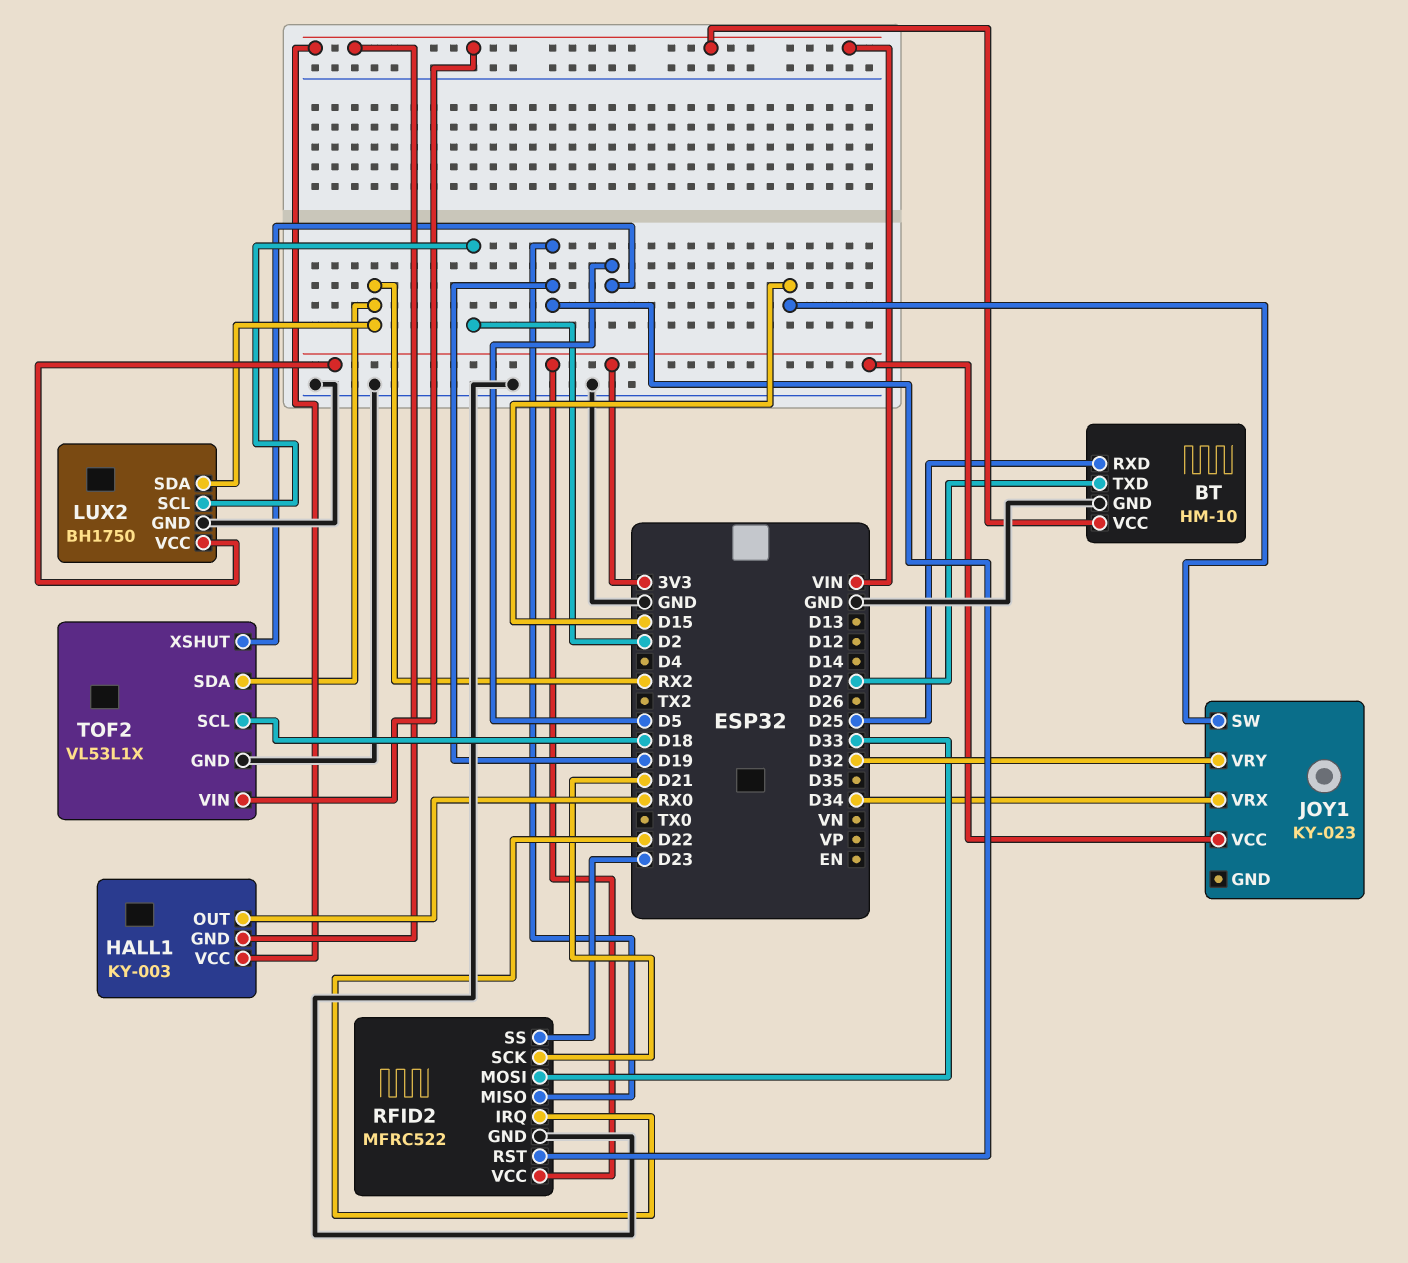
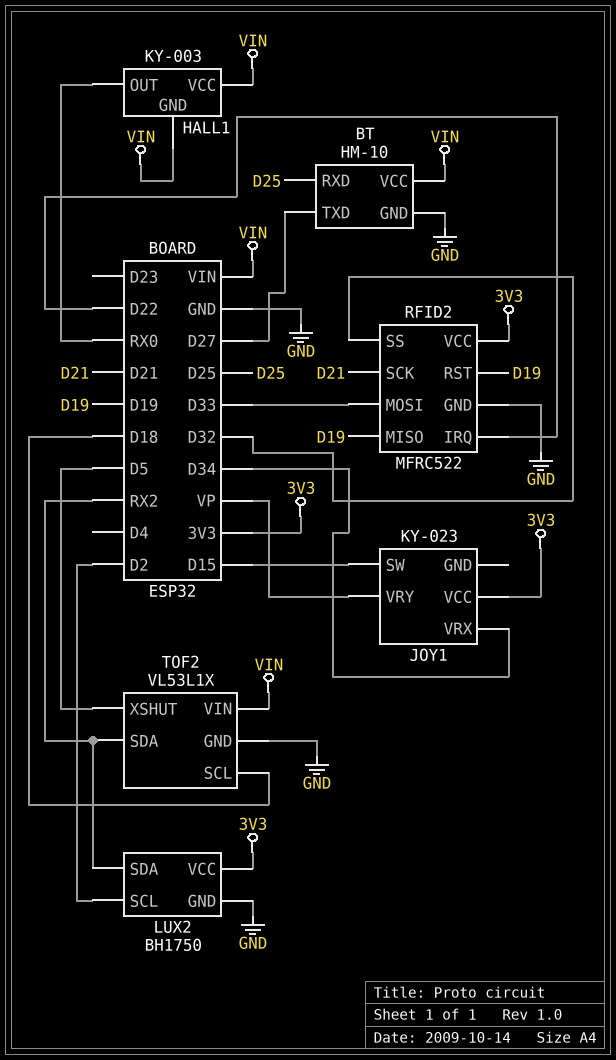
JOY1 pin VRY: D32 -> VP
RFID2 pin SS: D23 -> D32

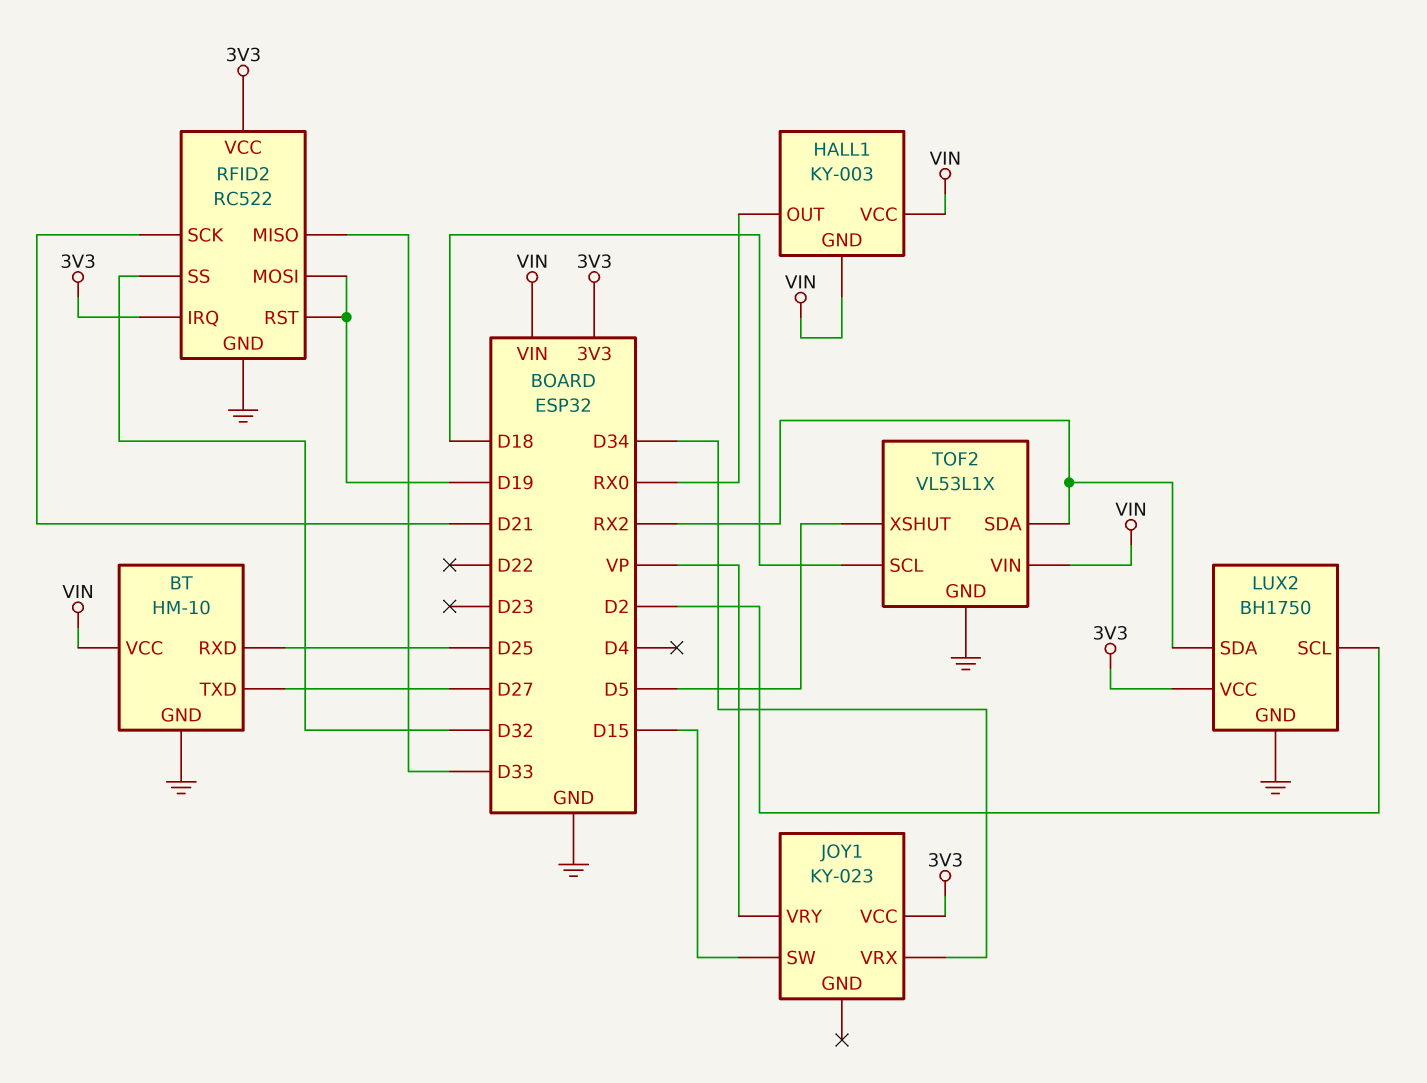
RFID2: MFRC522 -> RC522
RFID2 pin IRQ: D22 -> 3V3
RFID2 pin MISO: D19 -> D33
RFID2 pin MOSI: D33 -> D19

